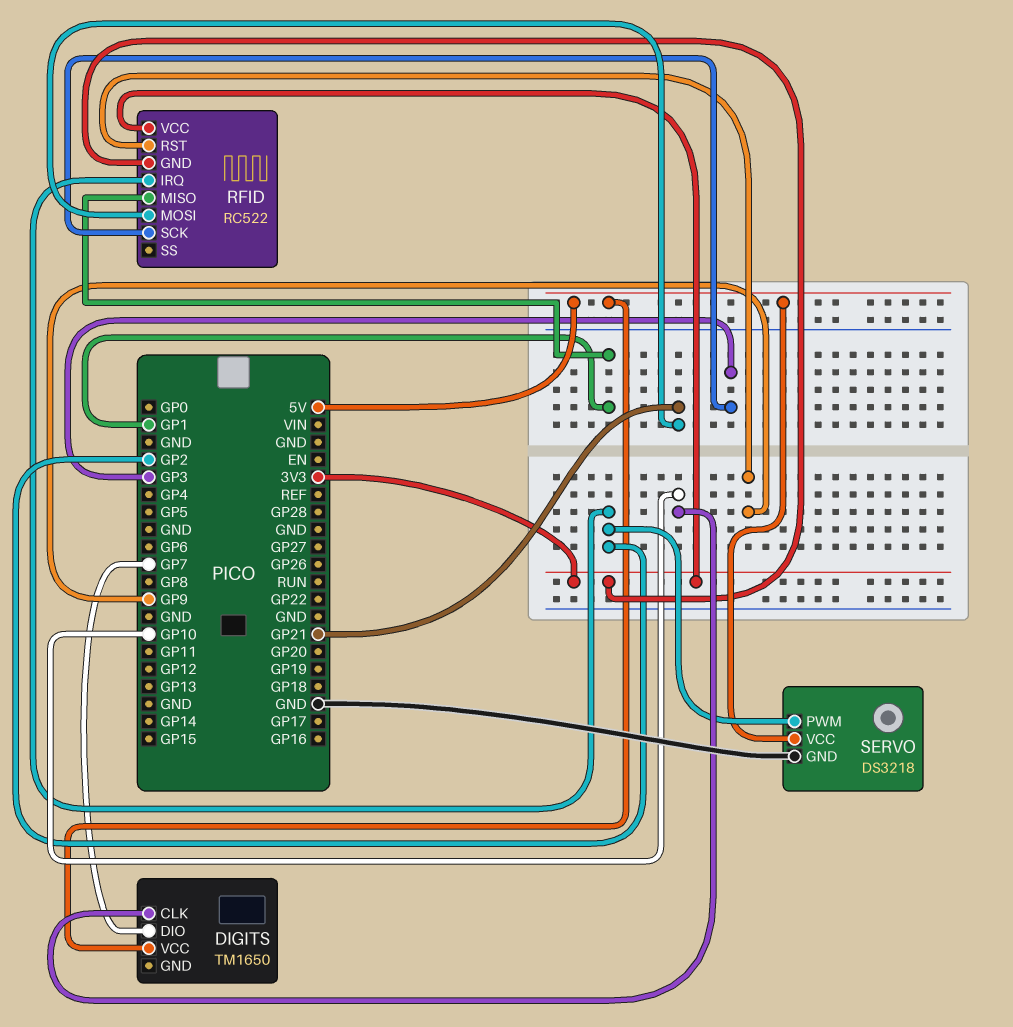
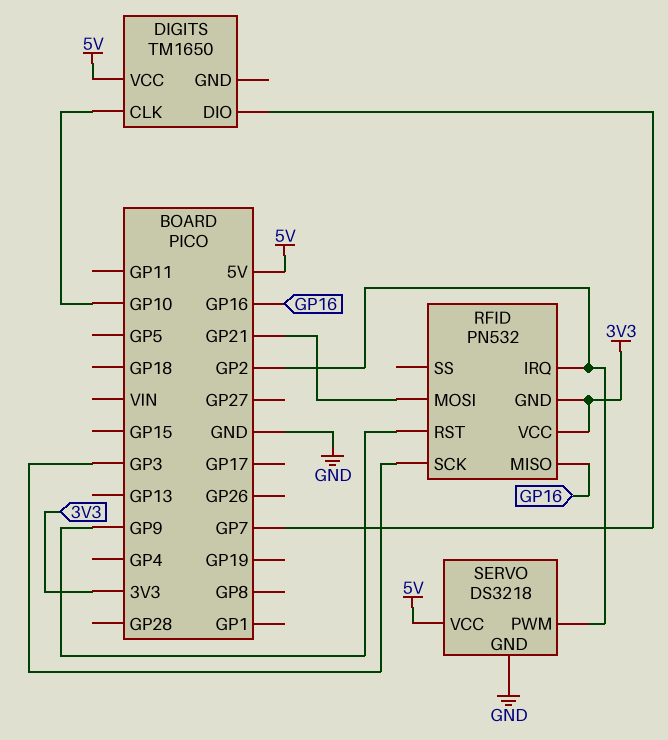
RFID: RC522 -> PN532
RFID pin MISO: GP1 -> GP16

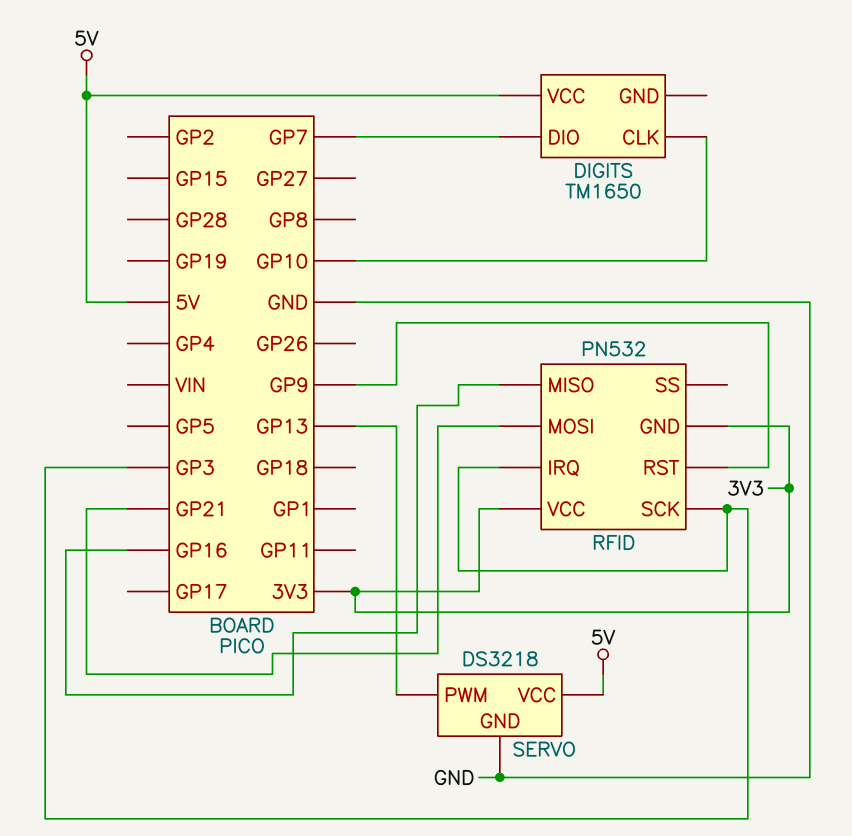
RFID pin IRQ: GP2 -> GP3
SERVO pin PWM: GP2 -> GP13

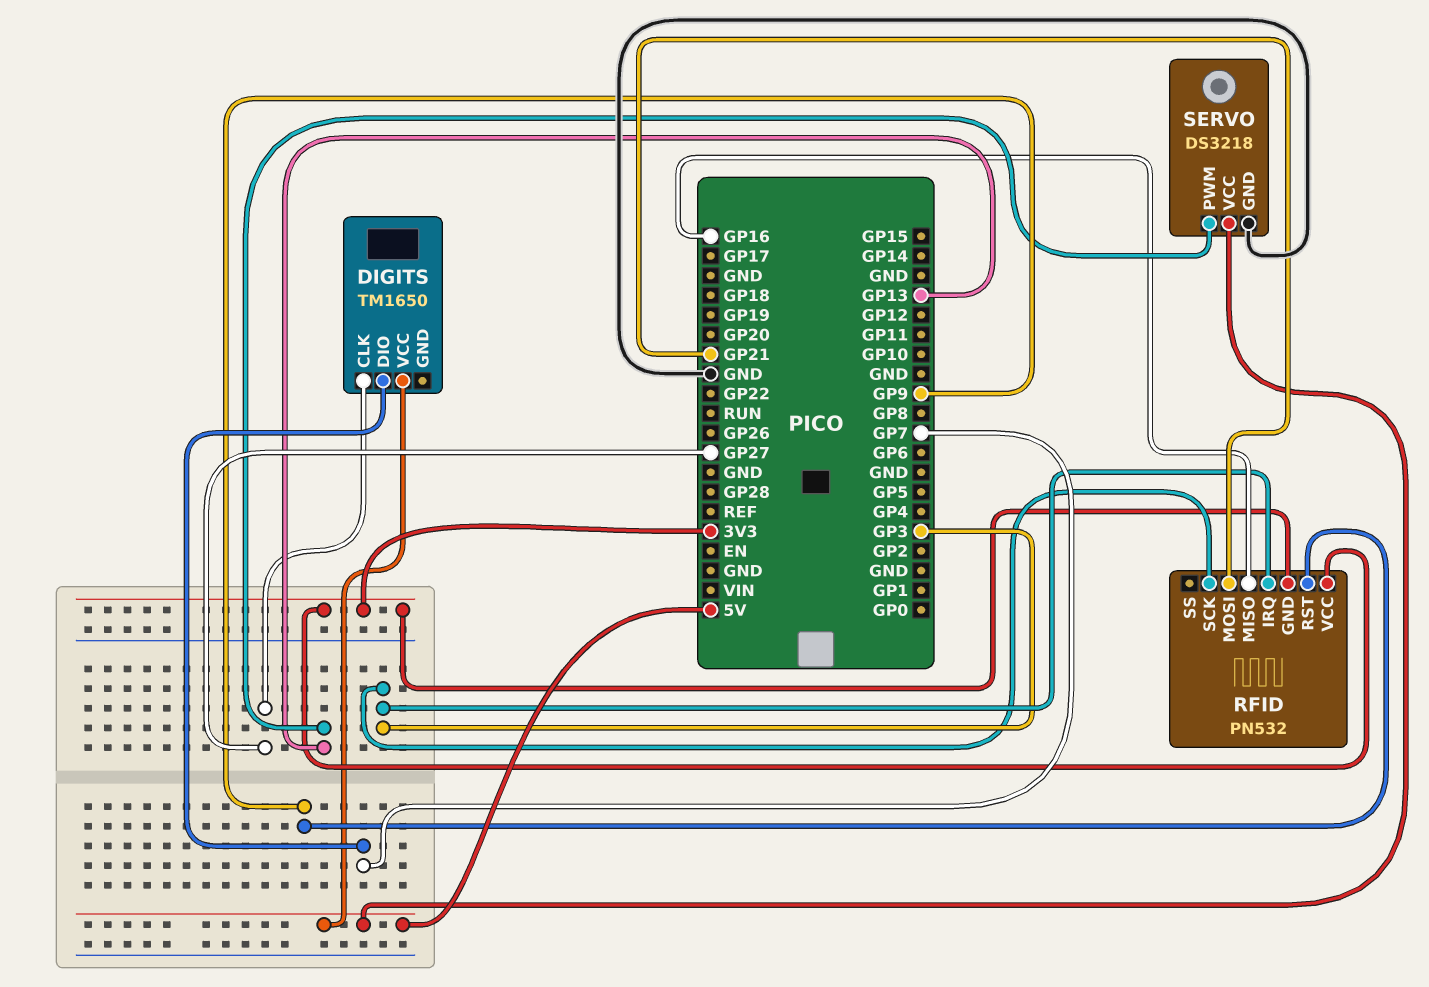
DIGITS pin CLK: GP10 -> GP27

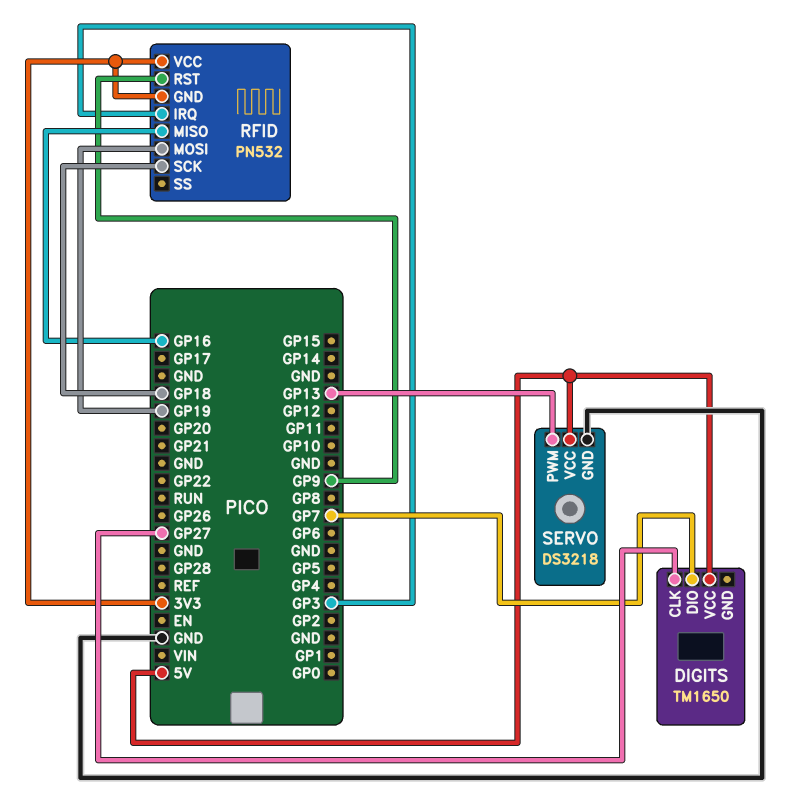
RFID pin MOSI: GP21 -> GP19
RFID pin SCK: GP3 -> GP18

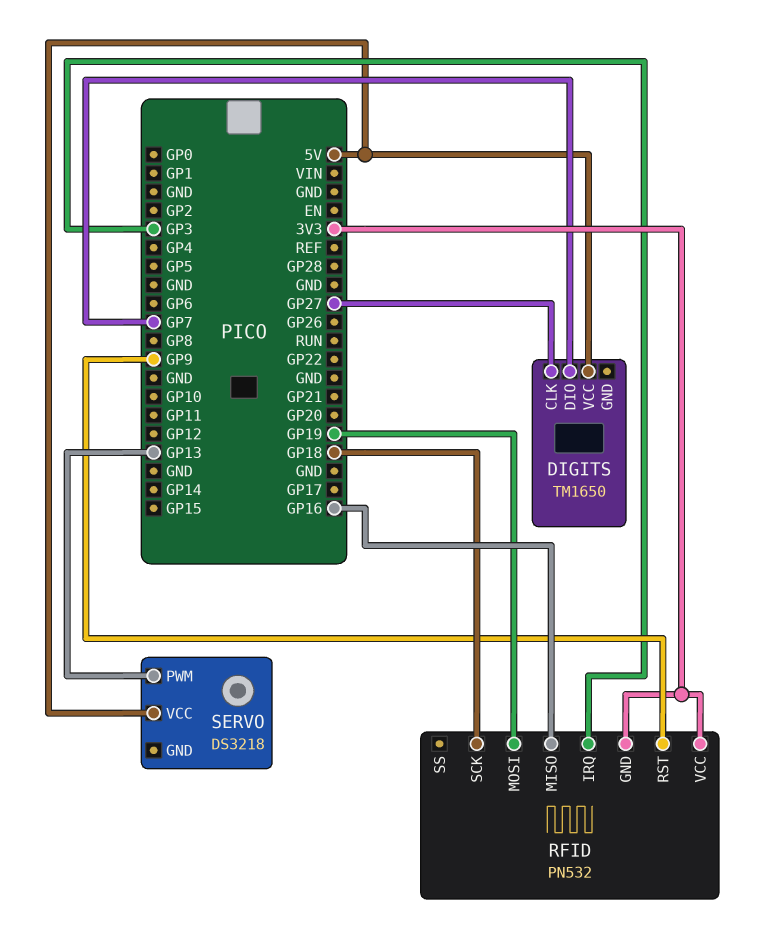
SERVO pin GND: GND -> none

